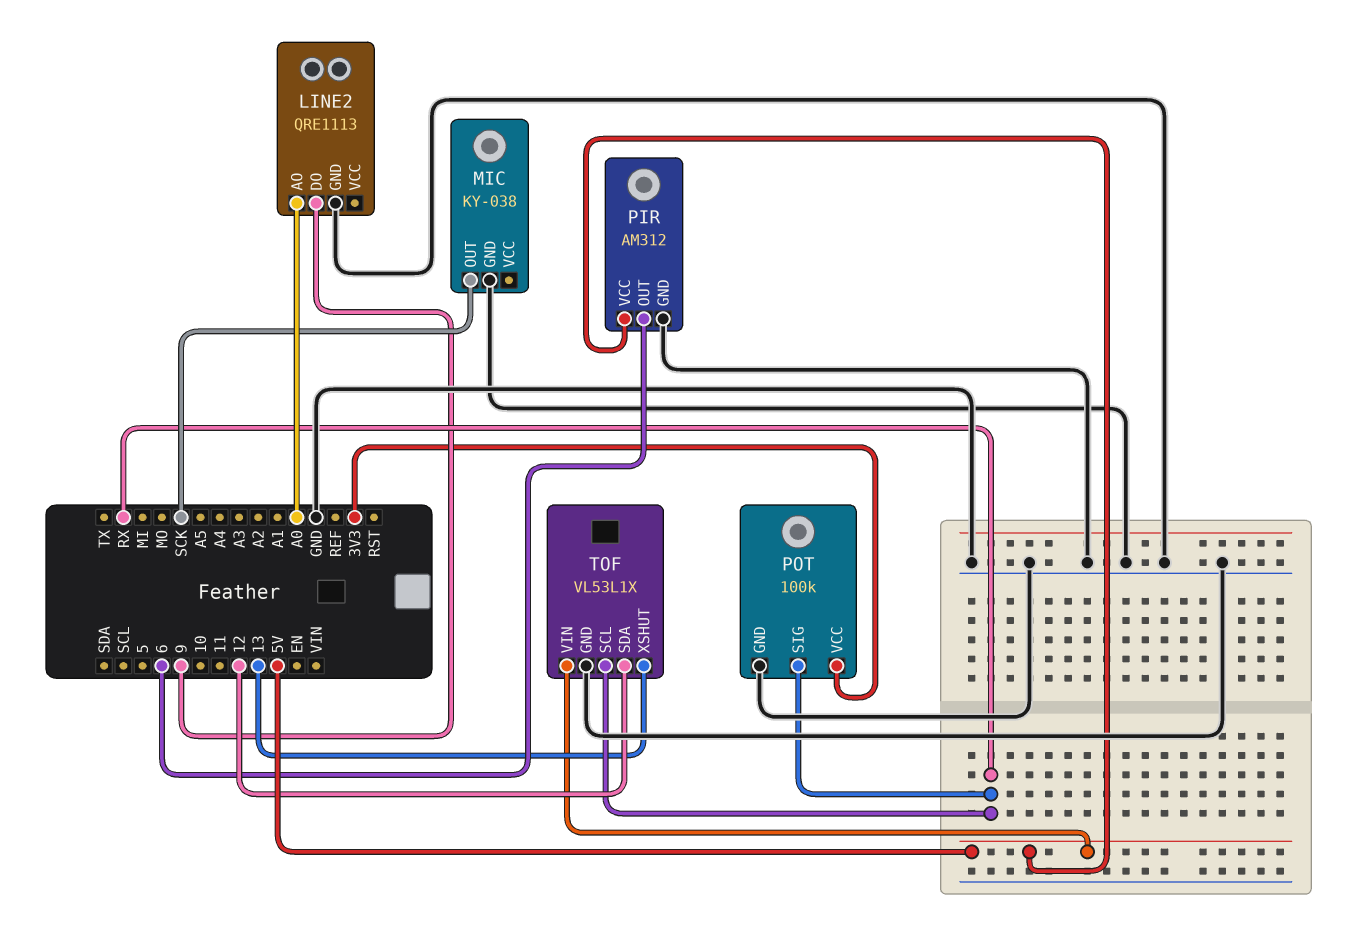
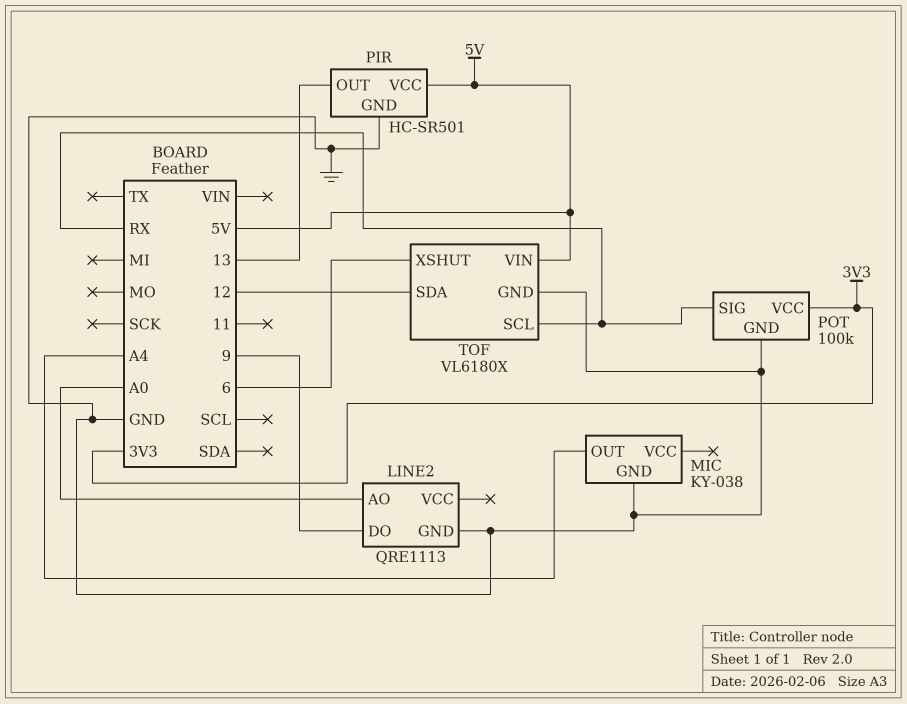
MIC pin OUT: SCK -> A4
PIR: AM312 -> HC-SR501
PIR pin OUT: 6 -> 13
TOF: VL53L1X -> VL6180X
TOF pin XSHUT: 13 -> 6

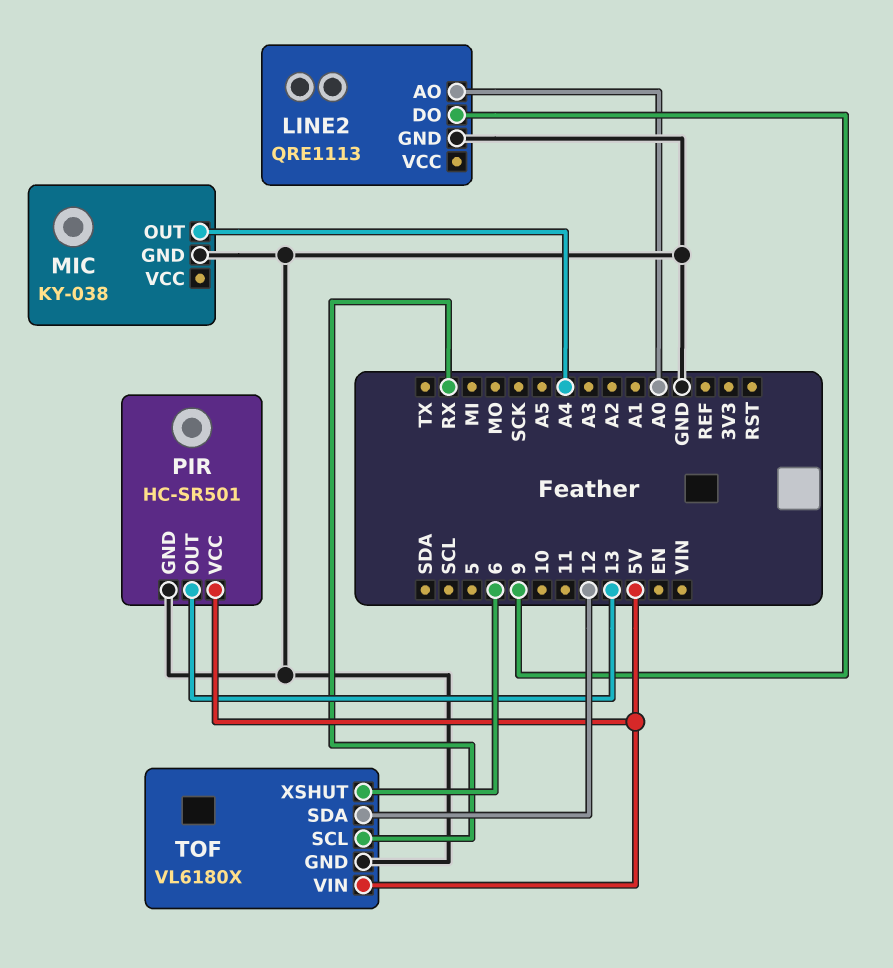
POT: 100k -> none
POT pin GND: GND -> none
POT pin SIG: RX -> none
POT pin VCC: 3V3 -> none

